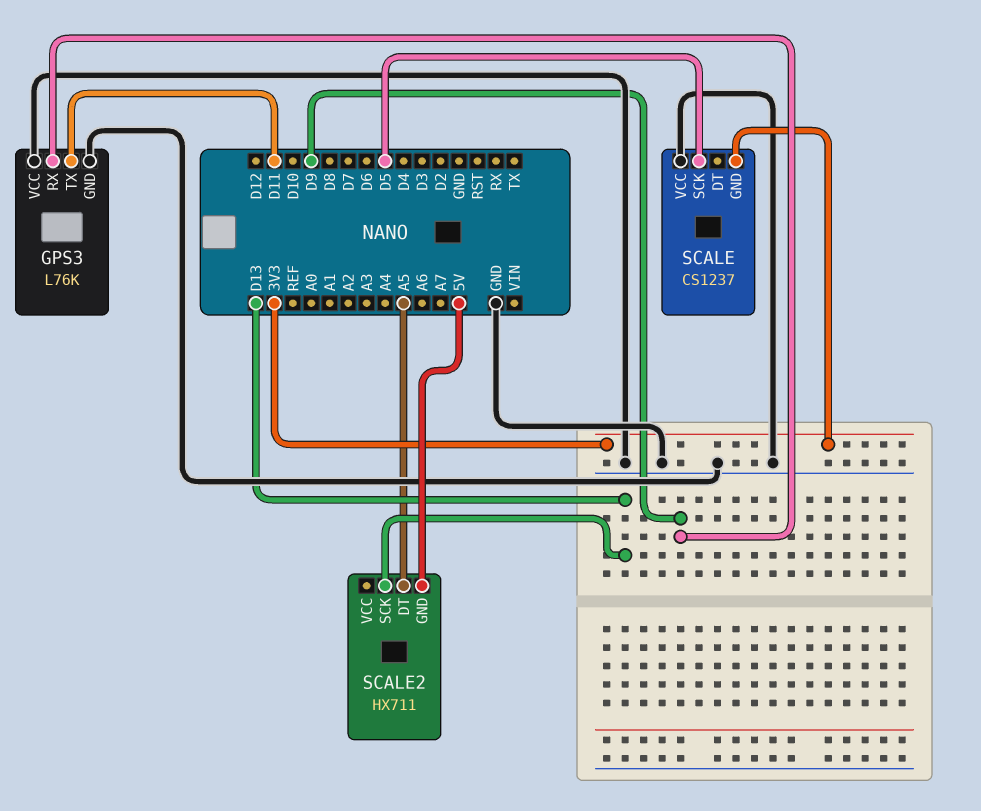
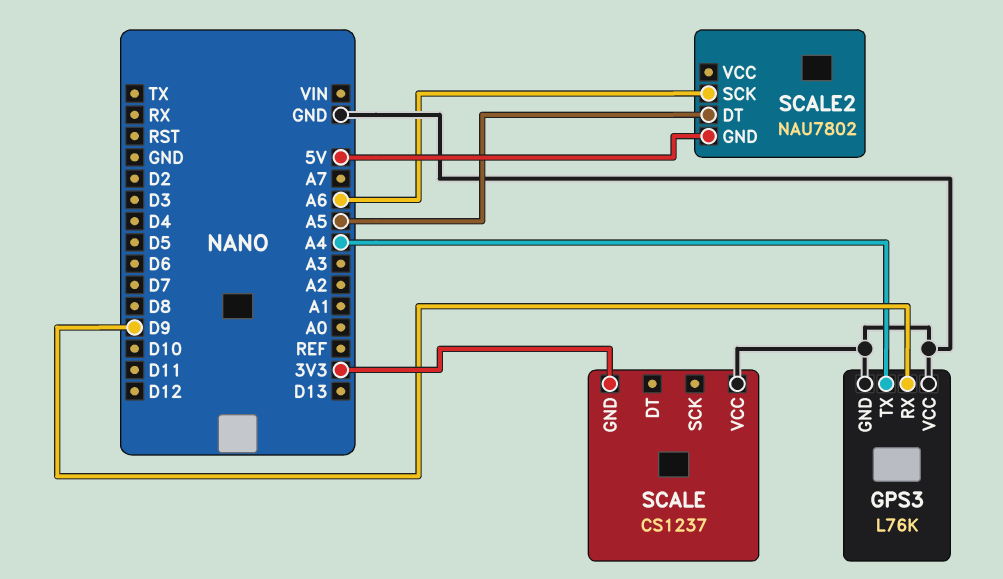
GPS3 pin TX: D11 -> A4
SCALE pin SCK: D5 -> none
SCALE2: HX711 -> NAU7802
SCALE2 pin SCK: D13 -> A6

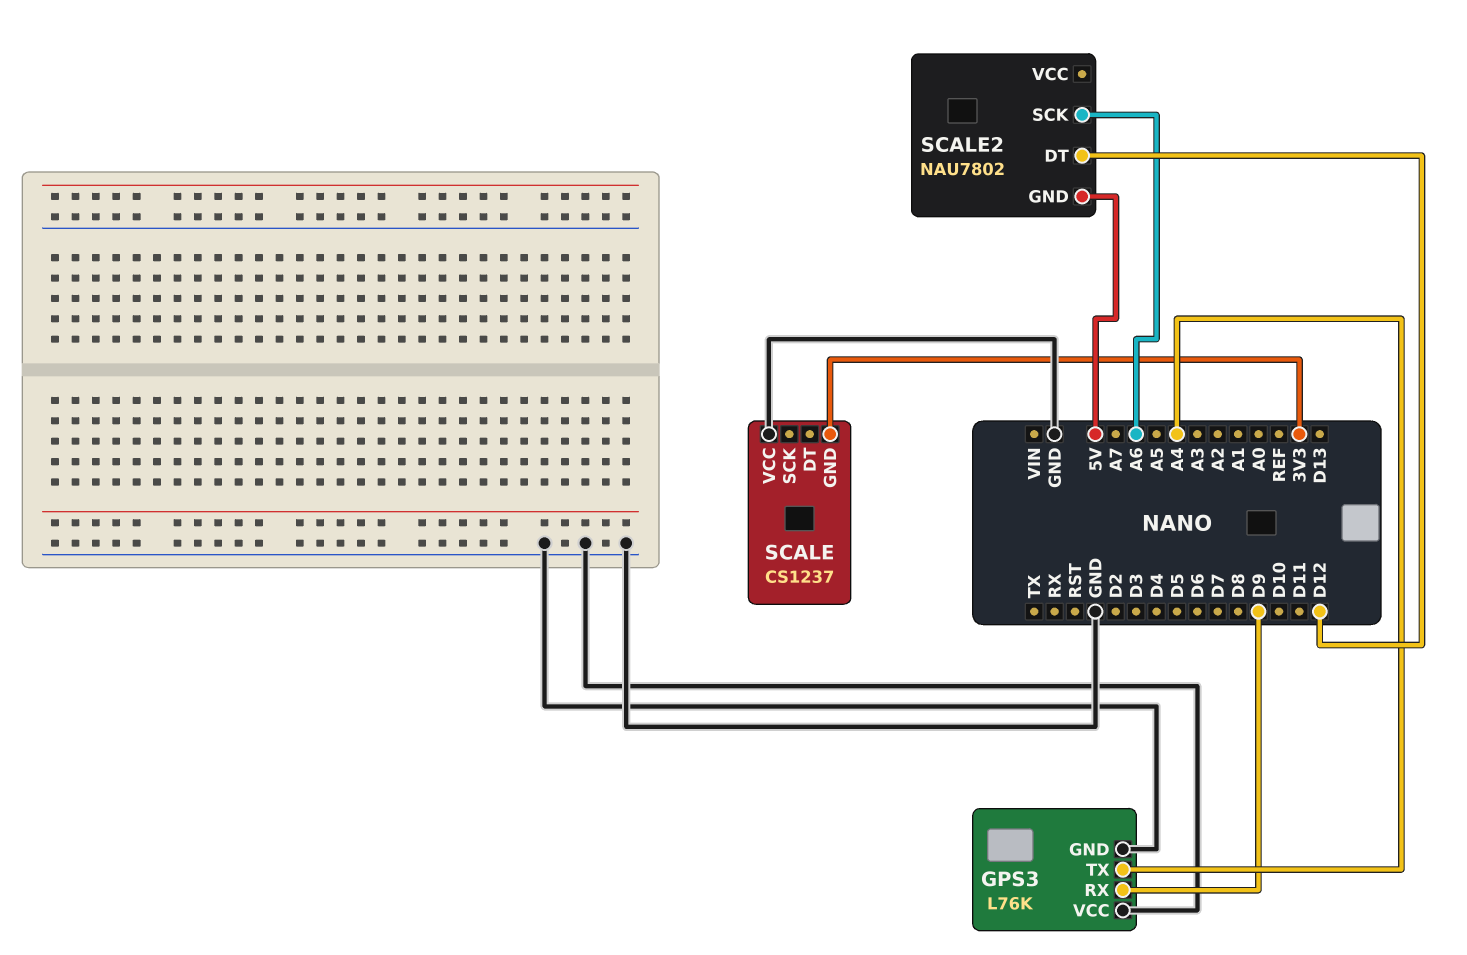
SCALE2 pin DT: A5 -> D12

